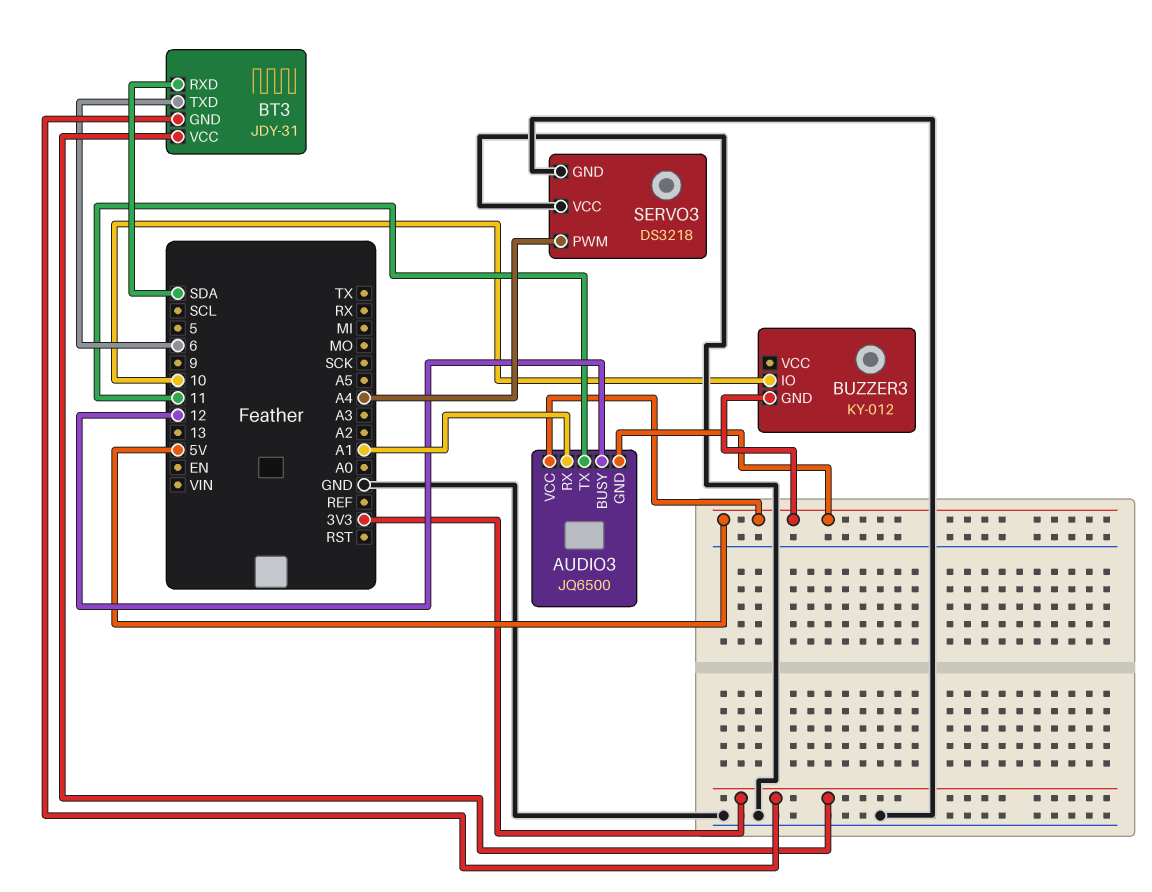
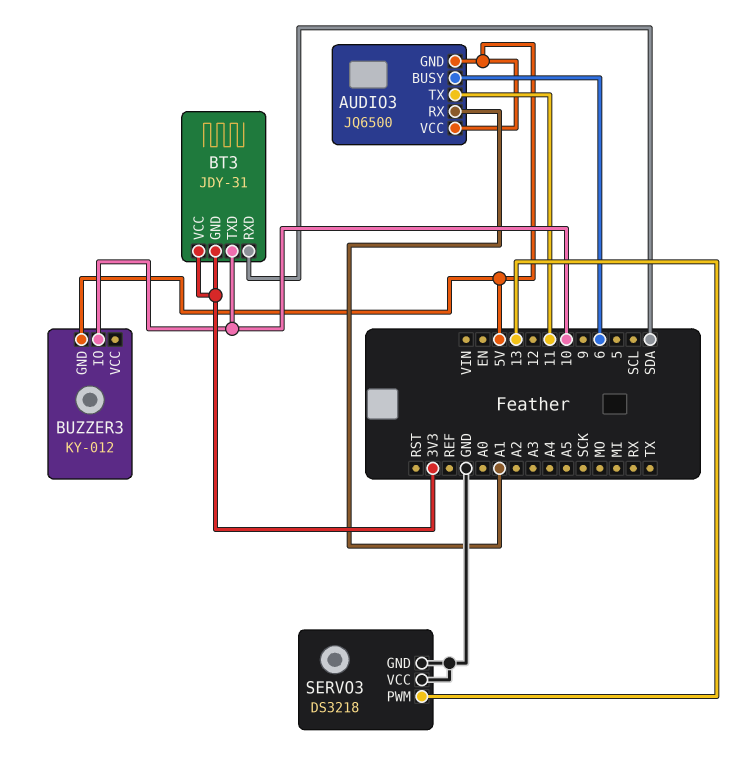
AUDIO3 pin BUSY: 12 -> 6
BT3 pin TXD: 6 -> 10
SERVO3 pin PWM: A4 -> 13

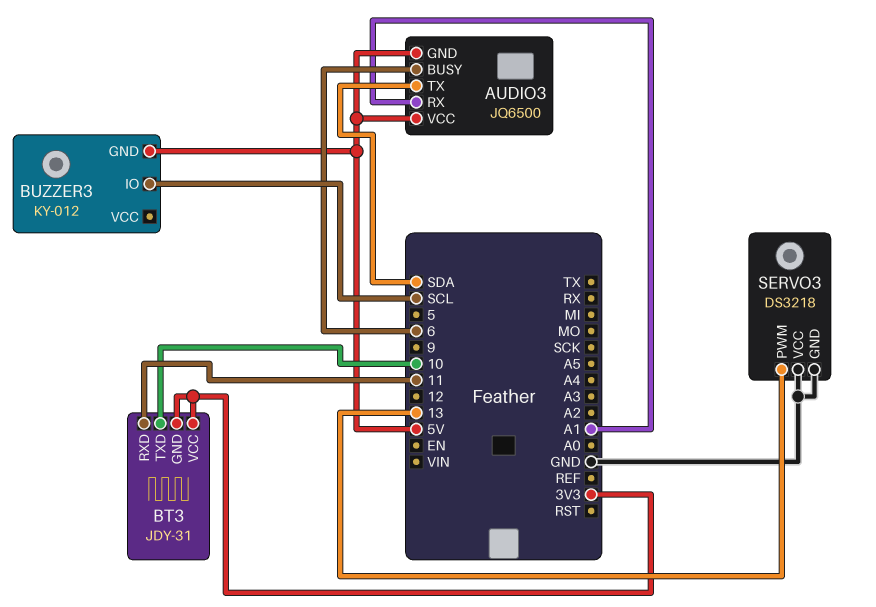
AUDIO3 pin TX: 11 -> SDA
BT3 pin RXD: SDA -> 11
BUZZER3 pin IO: 10 -> SCL

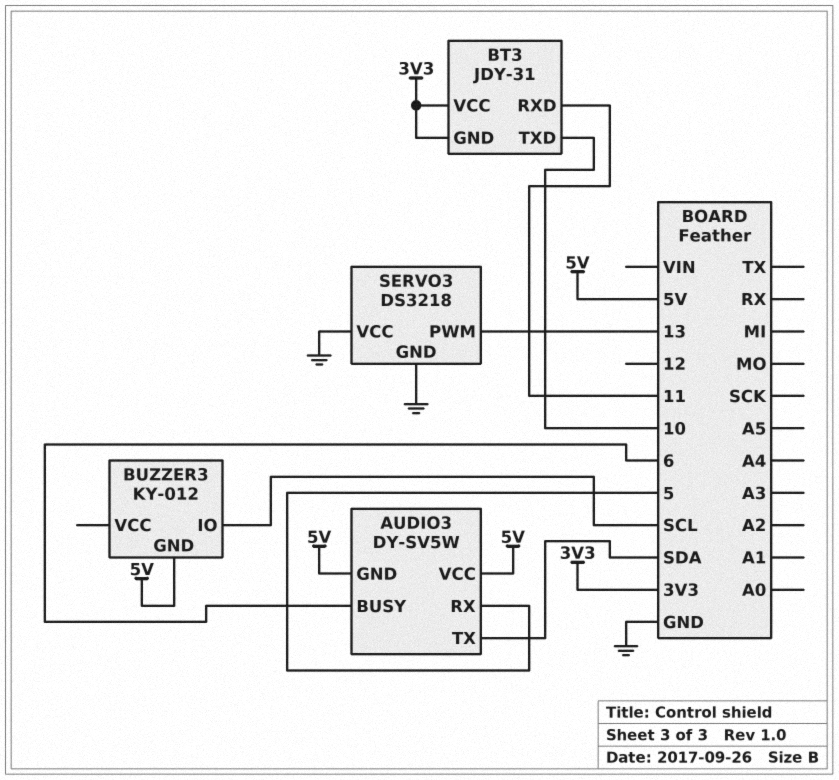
AUDIO3: JQ6500 -> DY-SV5W
AUDIO3 pin RX: A1 -> 5

